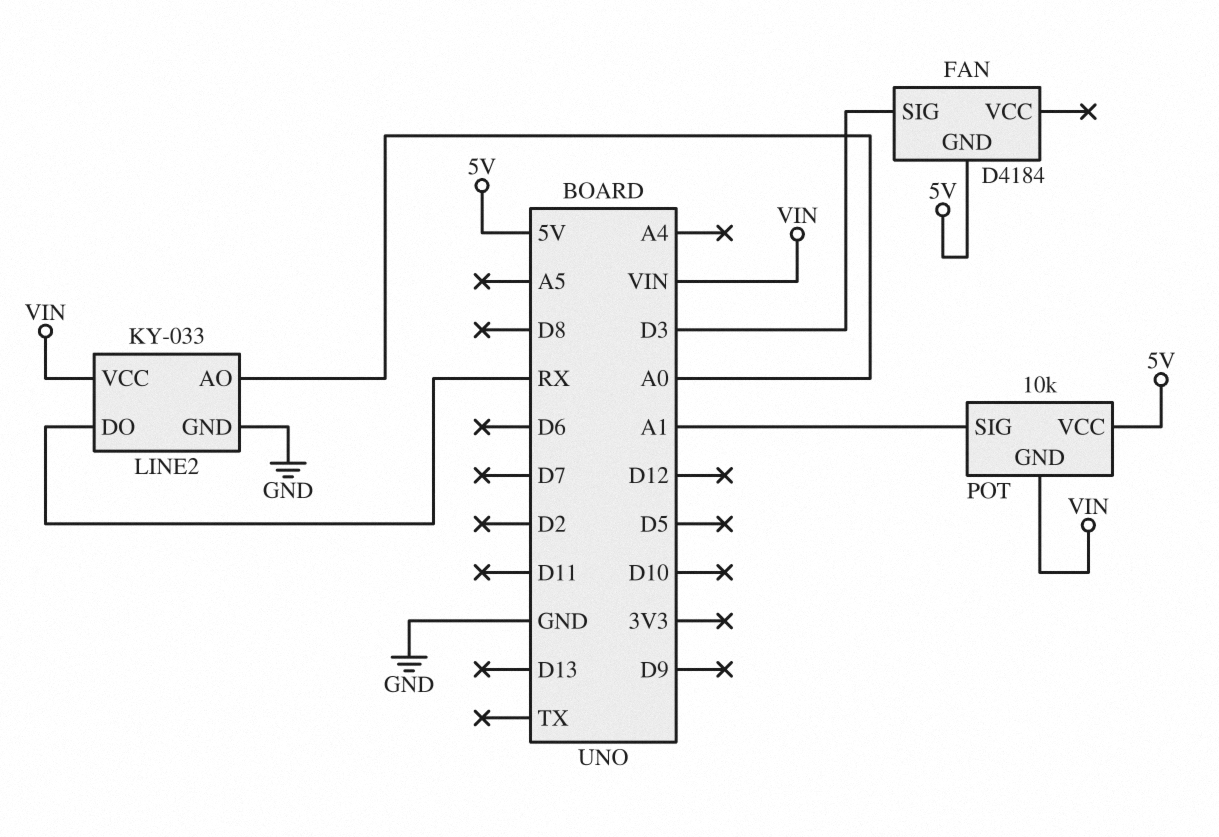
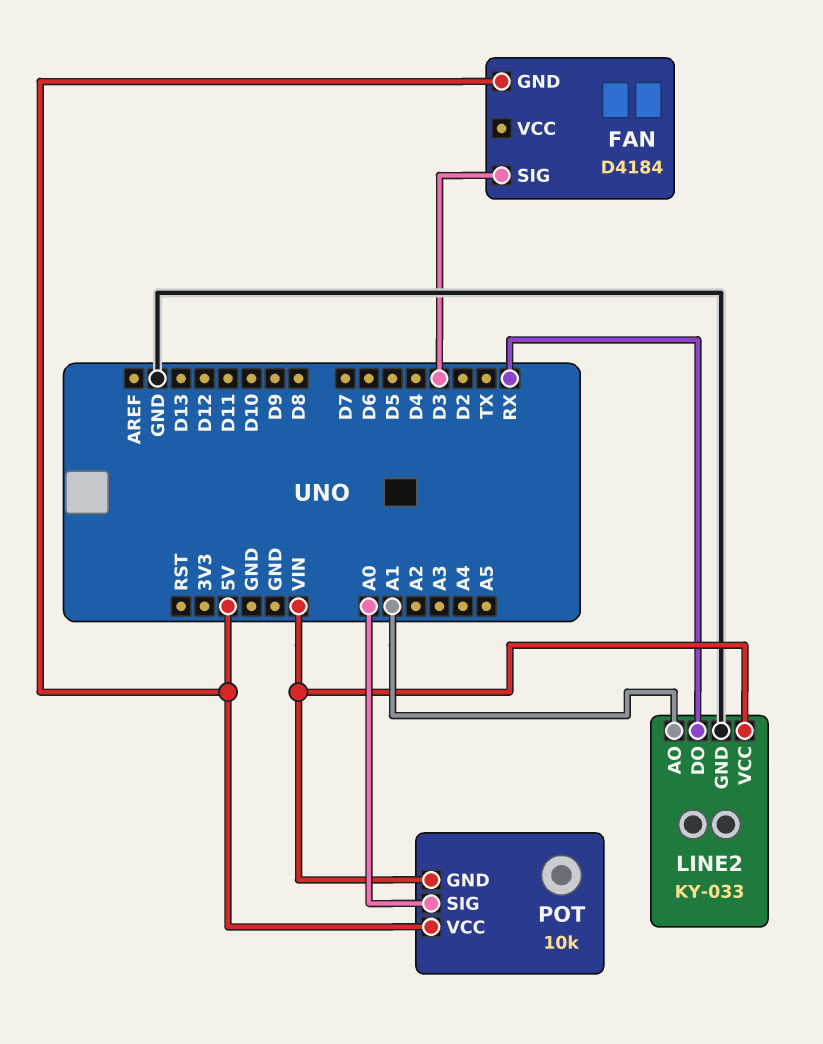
LINE2 pin AO: A0 -> A1
POT pin SIG: A1 -> A0

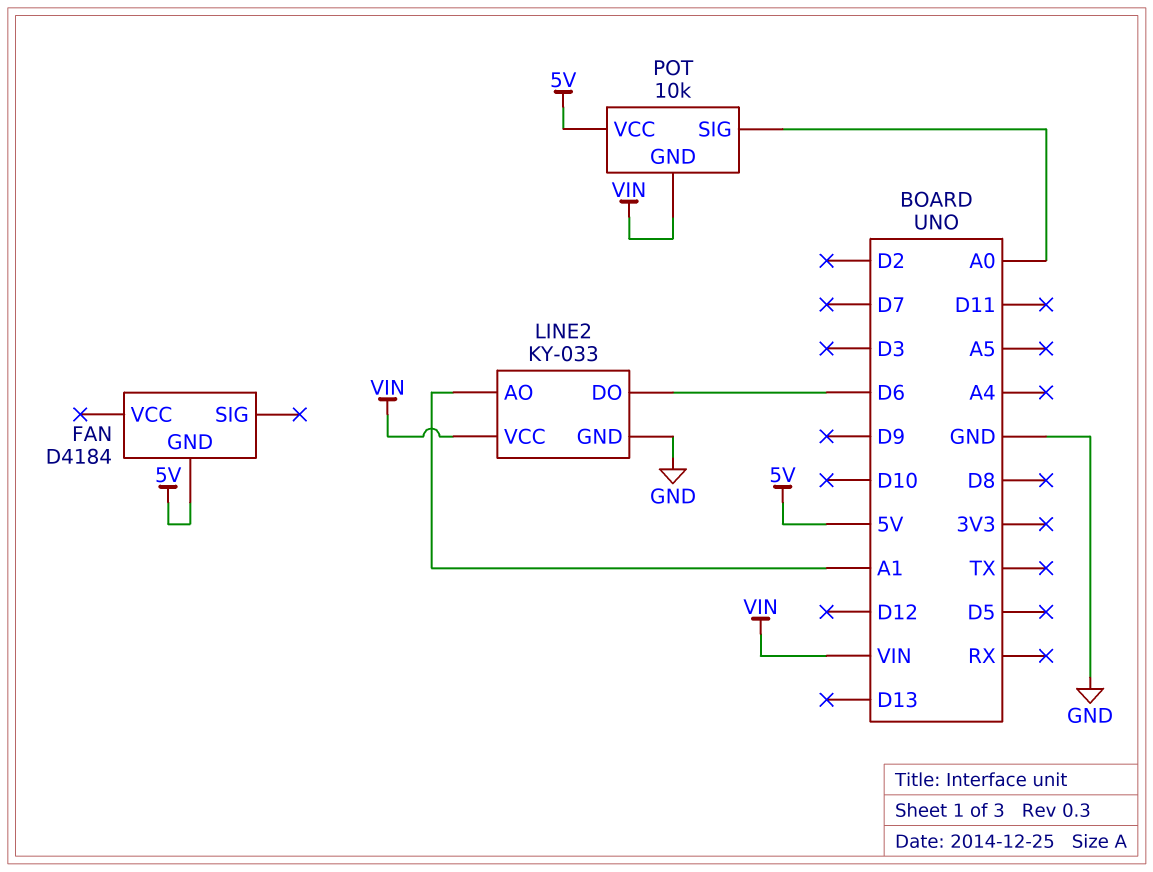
FAN pin SIG: D3 -> none
LINE2 pin DO: RX -> D6

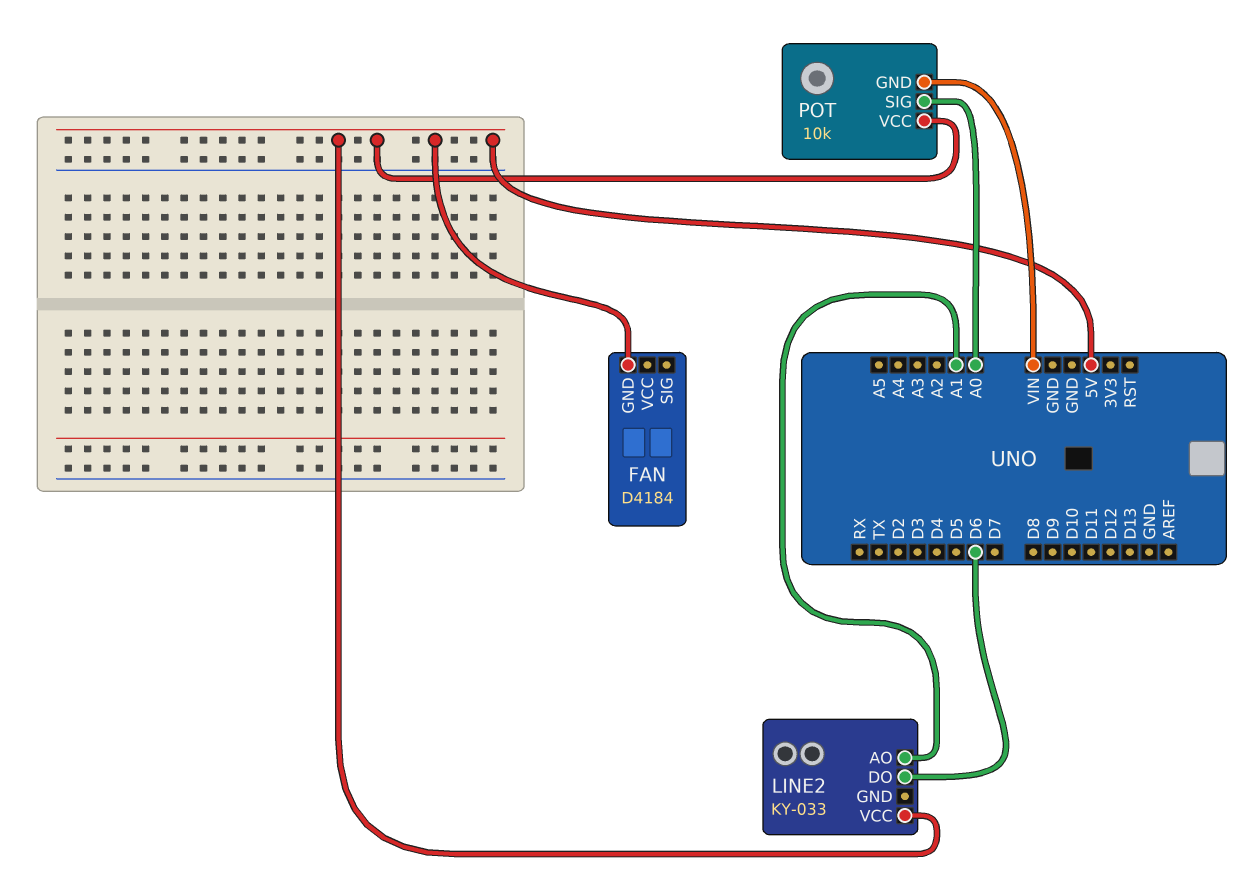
LINE2 pin GND: GND -> none
LINE2 pin VCC: VIN -> 5V

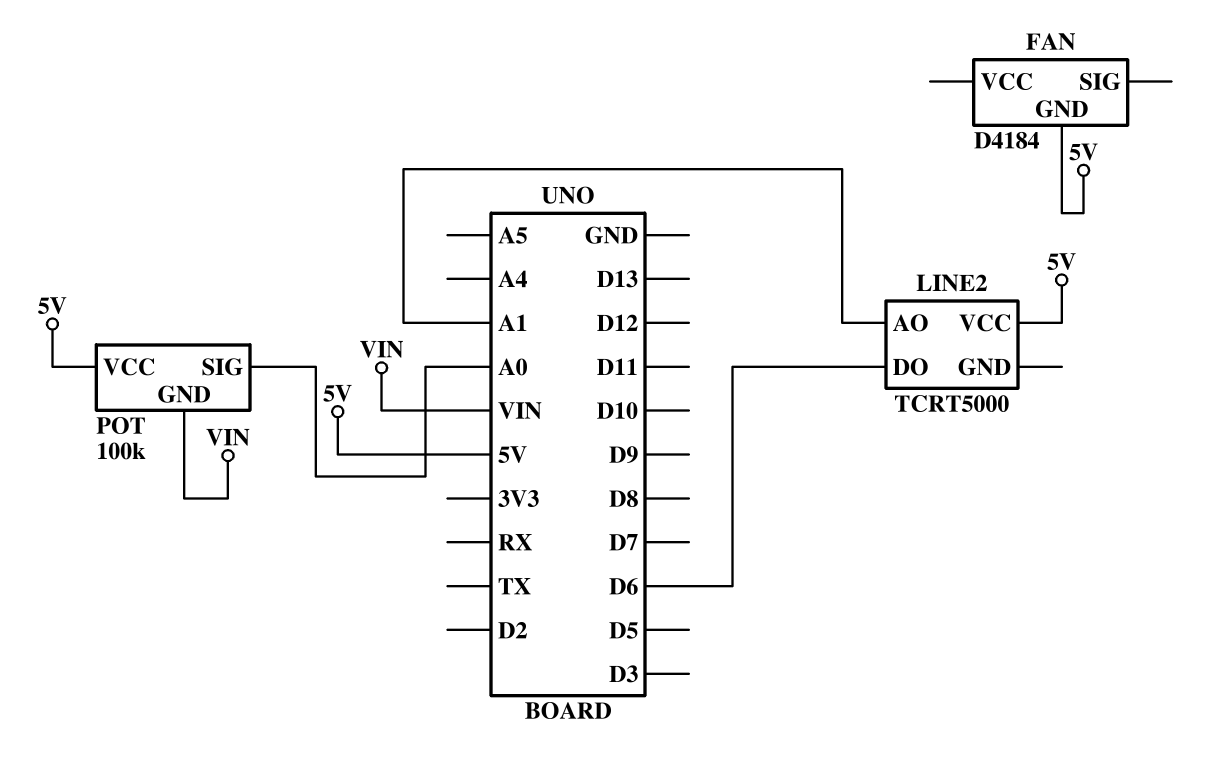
LINE2: KY-033 -> TCRT5000
POT: 10k -> 100k

